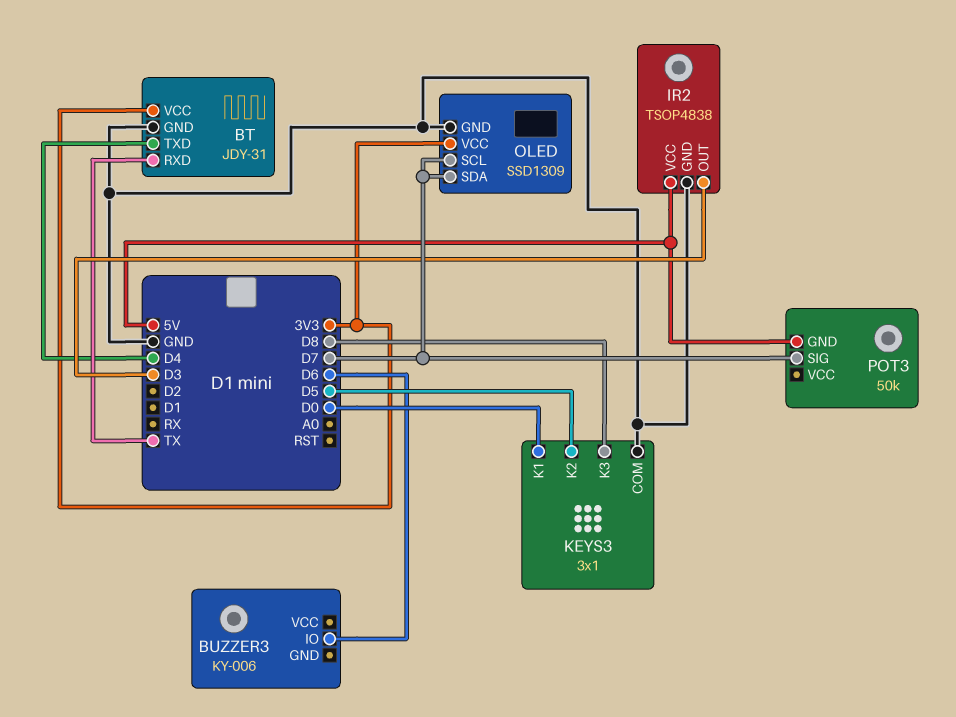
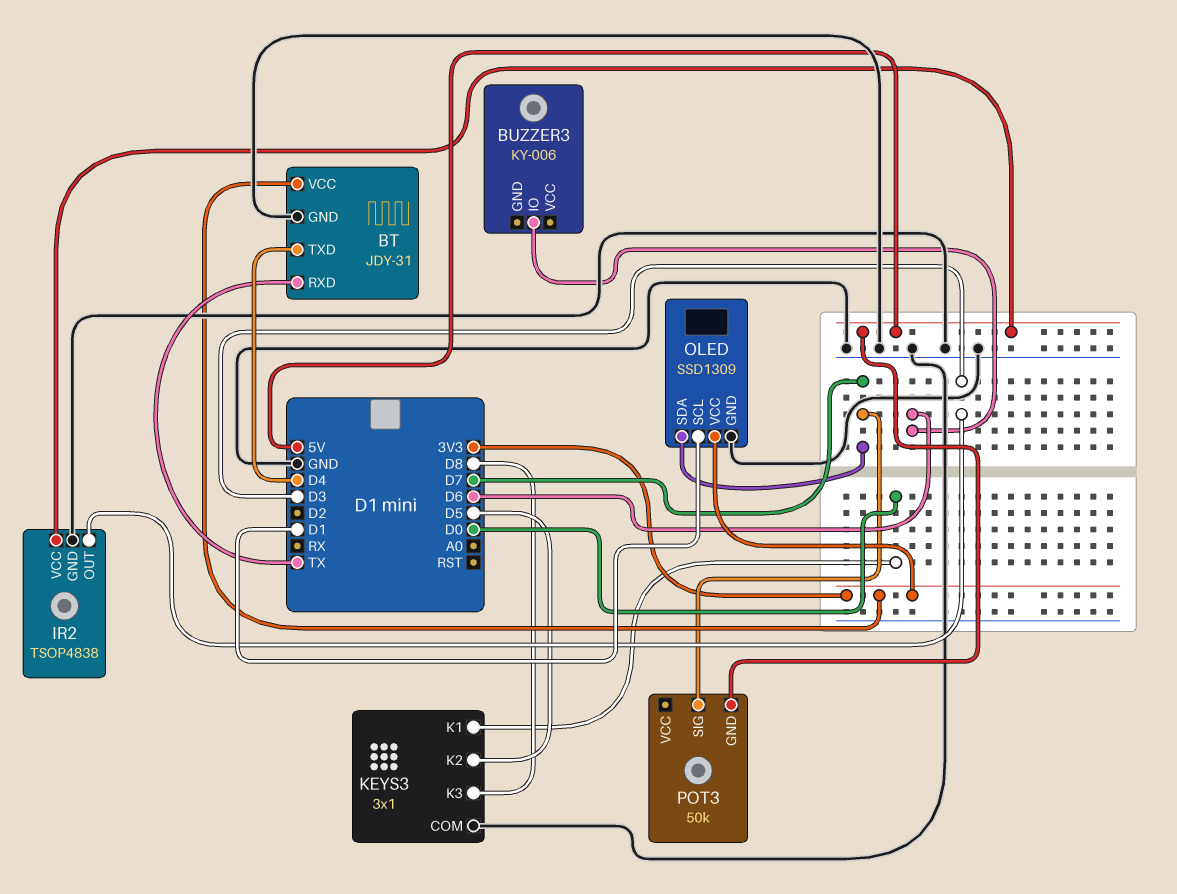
OLED pin SCL: D7 -> D1

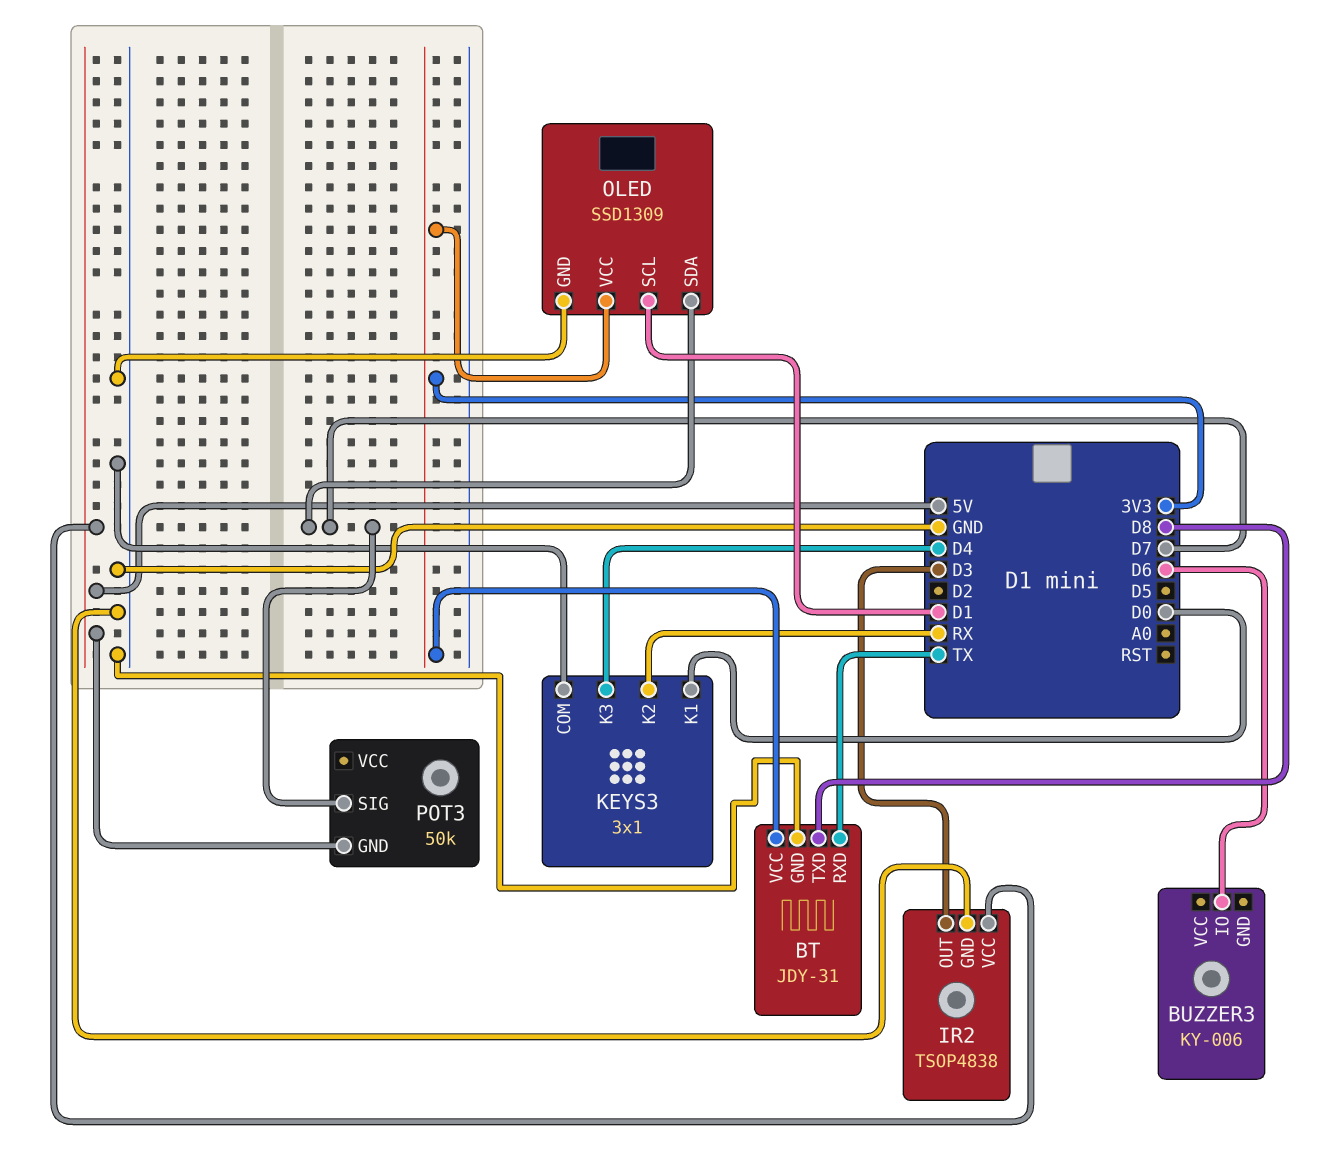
BT pin TXD: D4 -> D8
KEYS3 pin K2: D5 -> RX
KEYS3 pin K3: D8 -> D4

